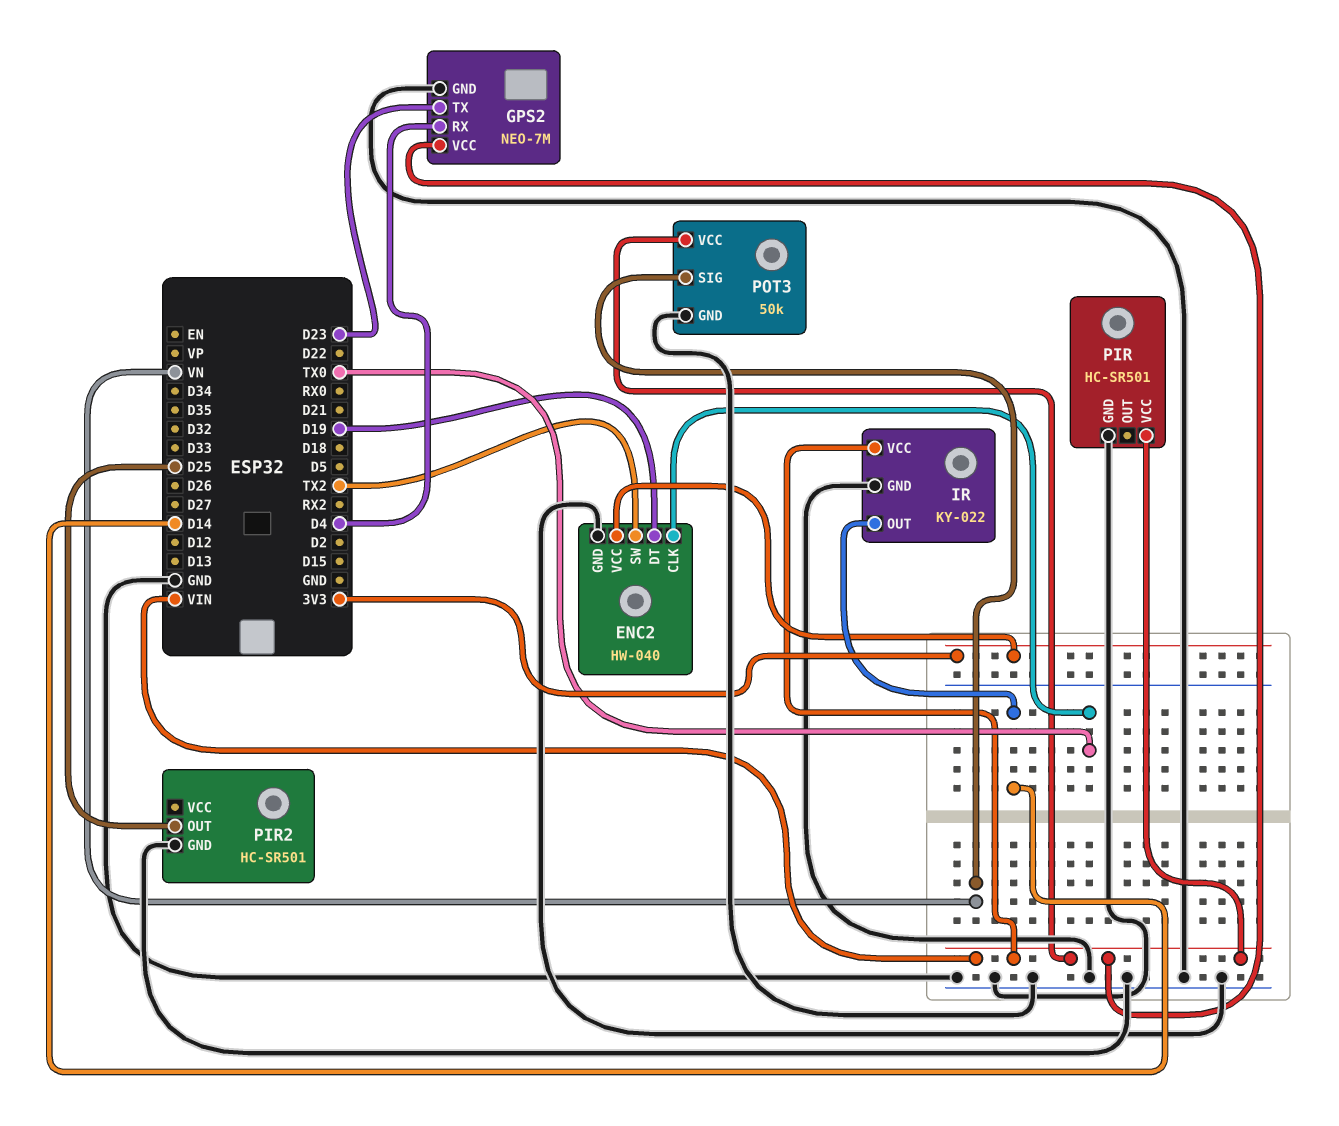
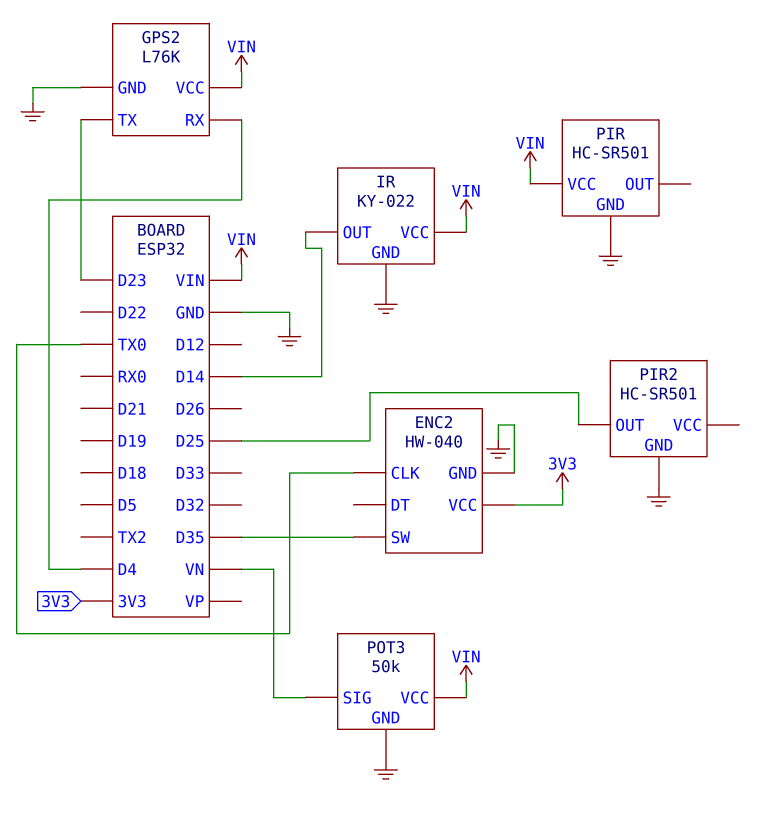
ENC2 pin DT: D19 -> none
ENC2 pin SW: TX2 -> D35
GPS2: NEO-7M -> L76K

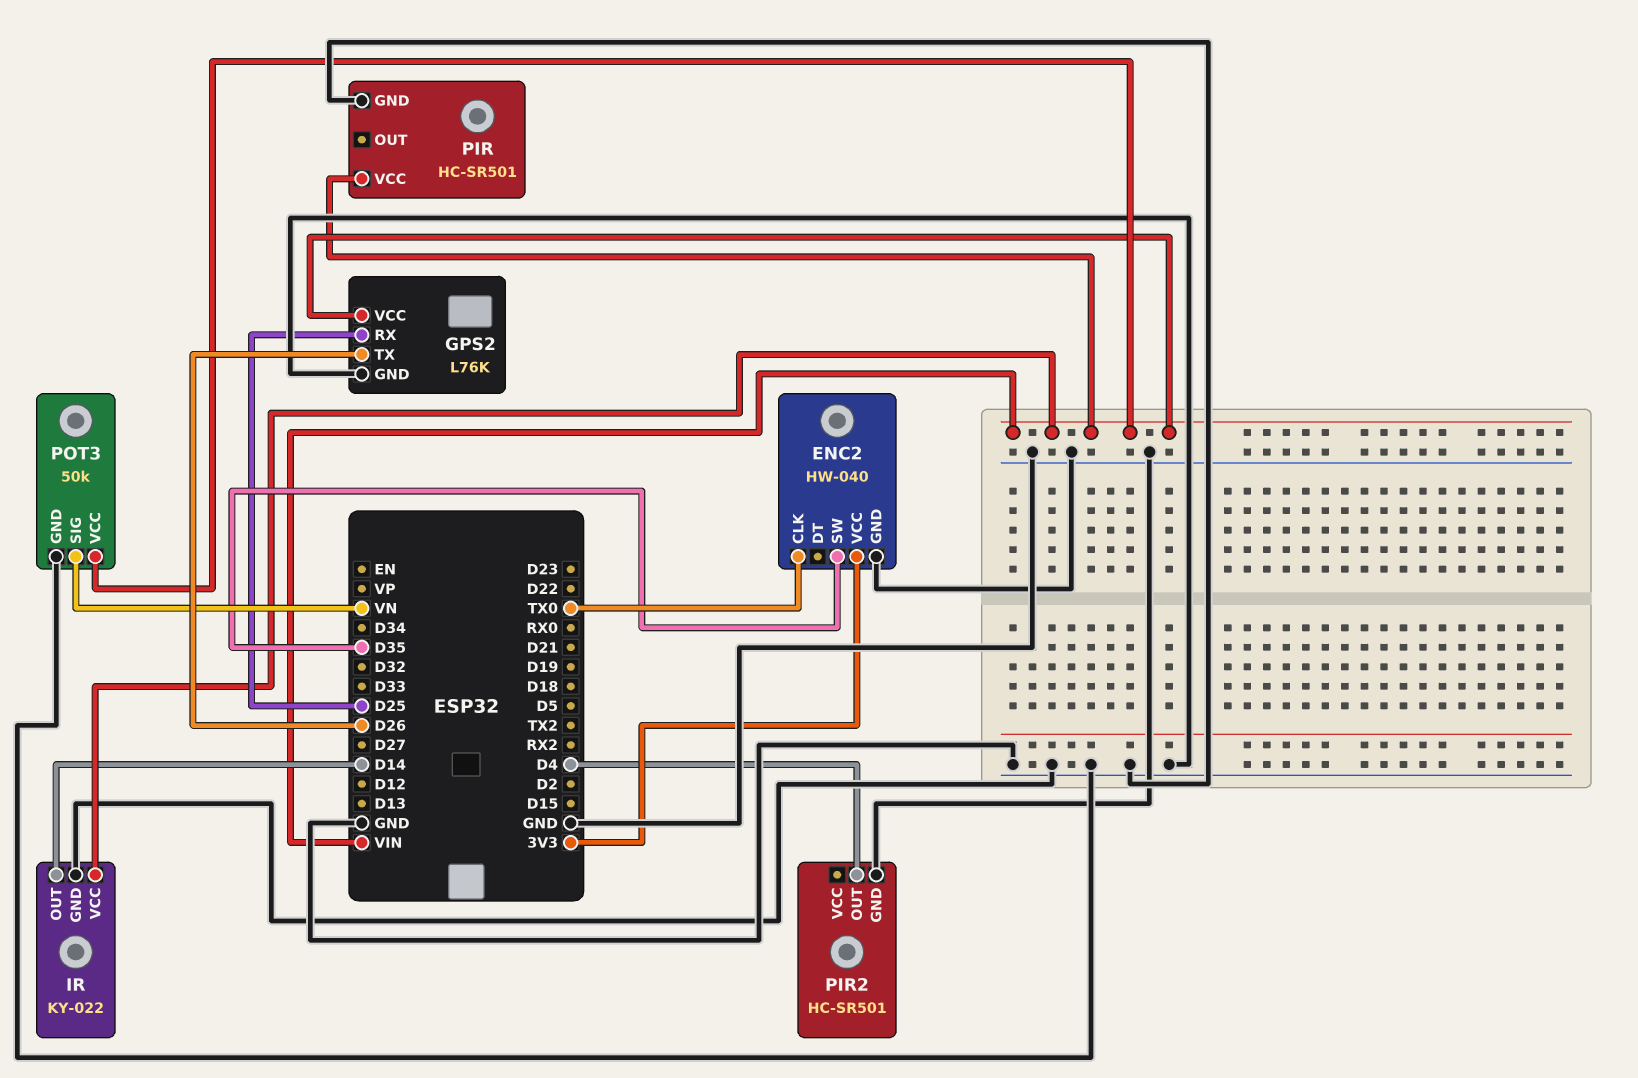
GPS2 pin RX: D4 -> D25
GPS2 pin TX: D23 -> D26
PIR2 pin OUT: D25 -> D4

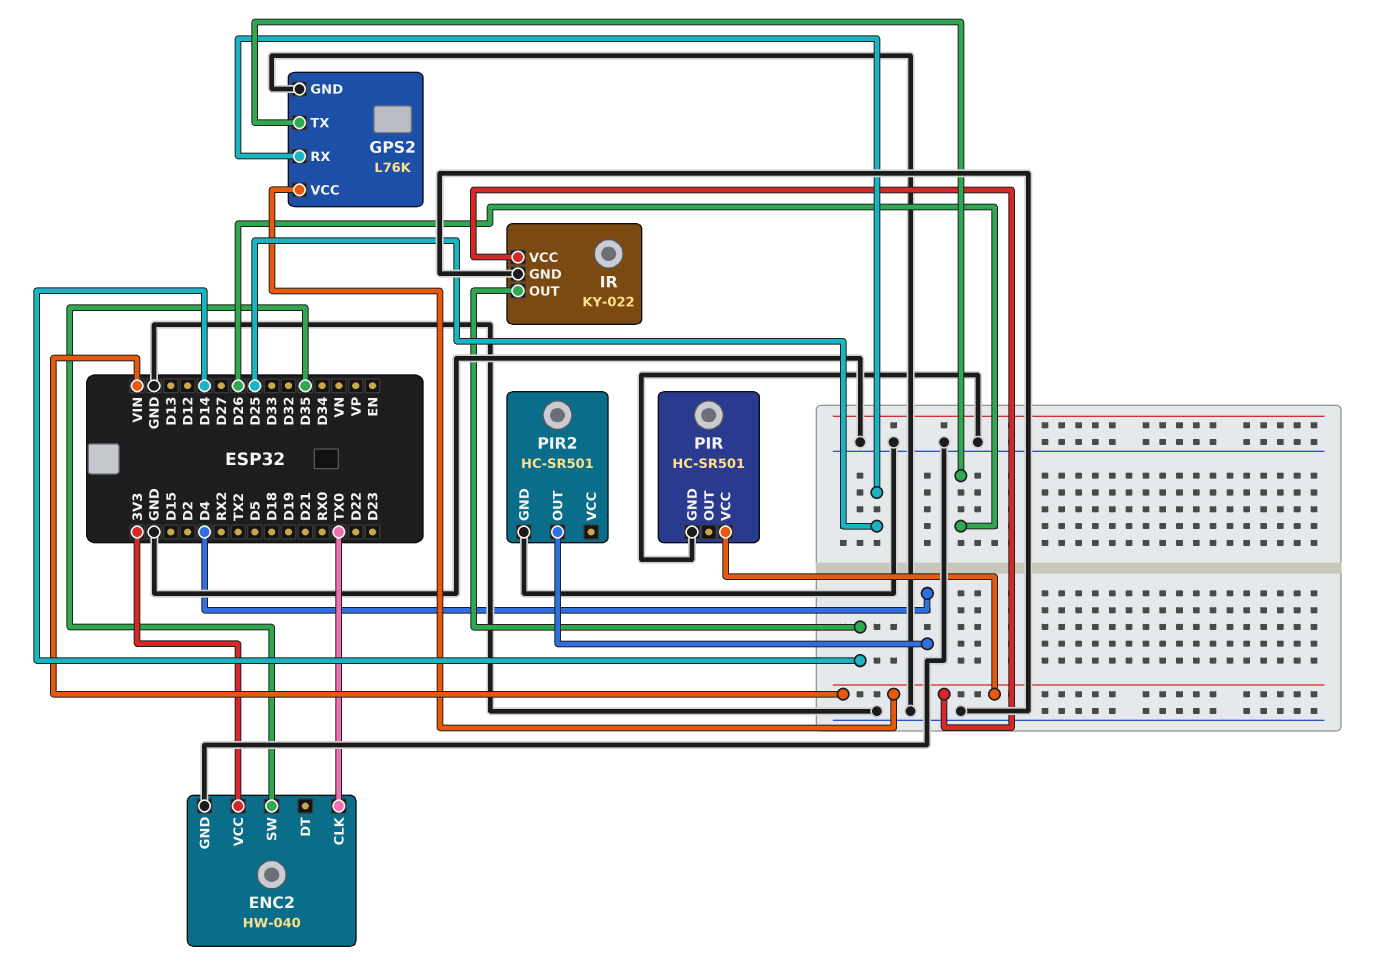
POT3: 50k -> none
POT3 pin GND: GND -> none
POT3 pin SIG: VN -> none
POT3 pin VCC: VIN -> none

